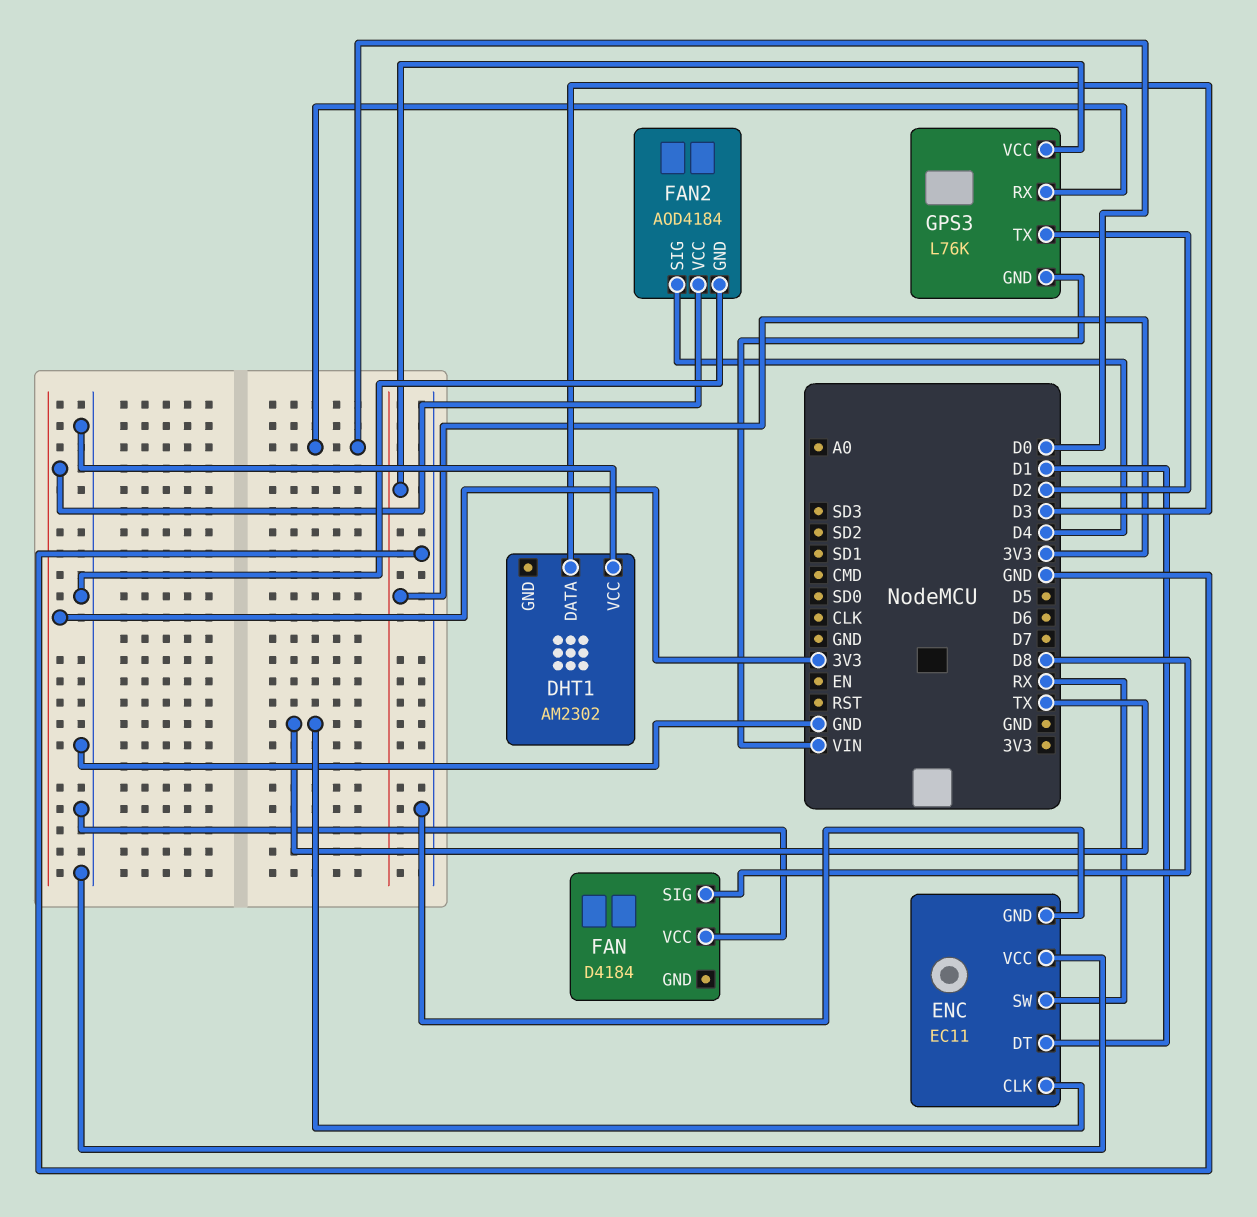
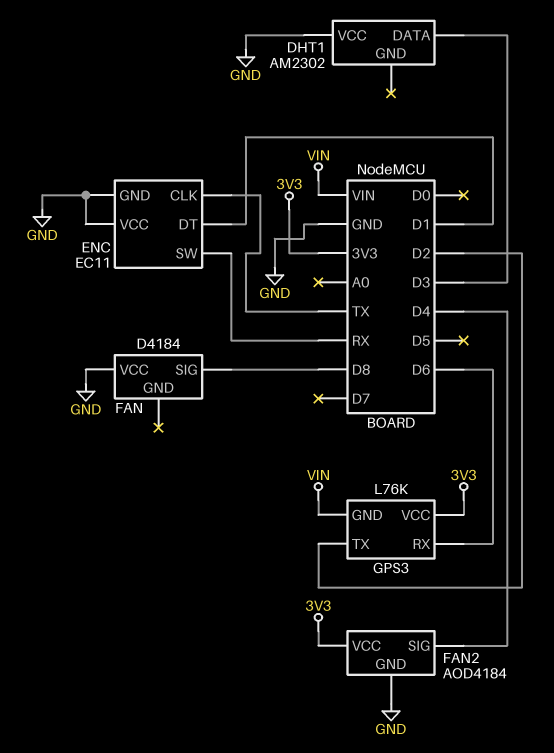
GPS3 pin RX: D0 -> D6

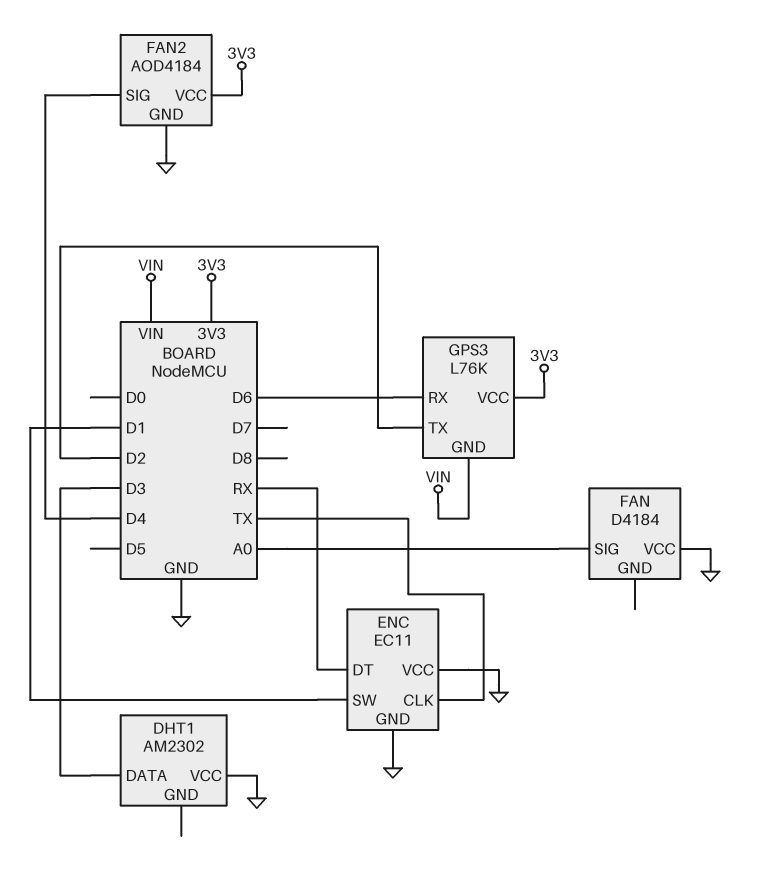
ENC pin DT: D1 -> RX
ENC pin SW: RX -> D1
FAN pin SIG: D8 -> A0

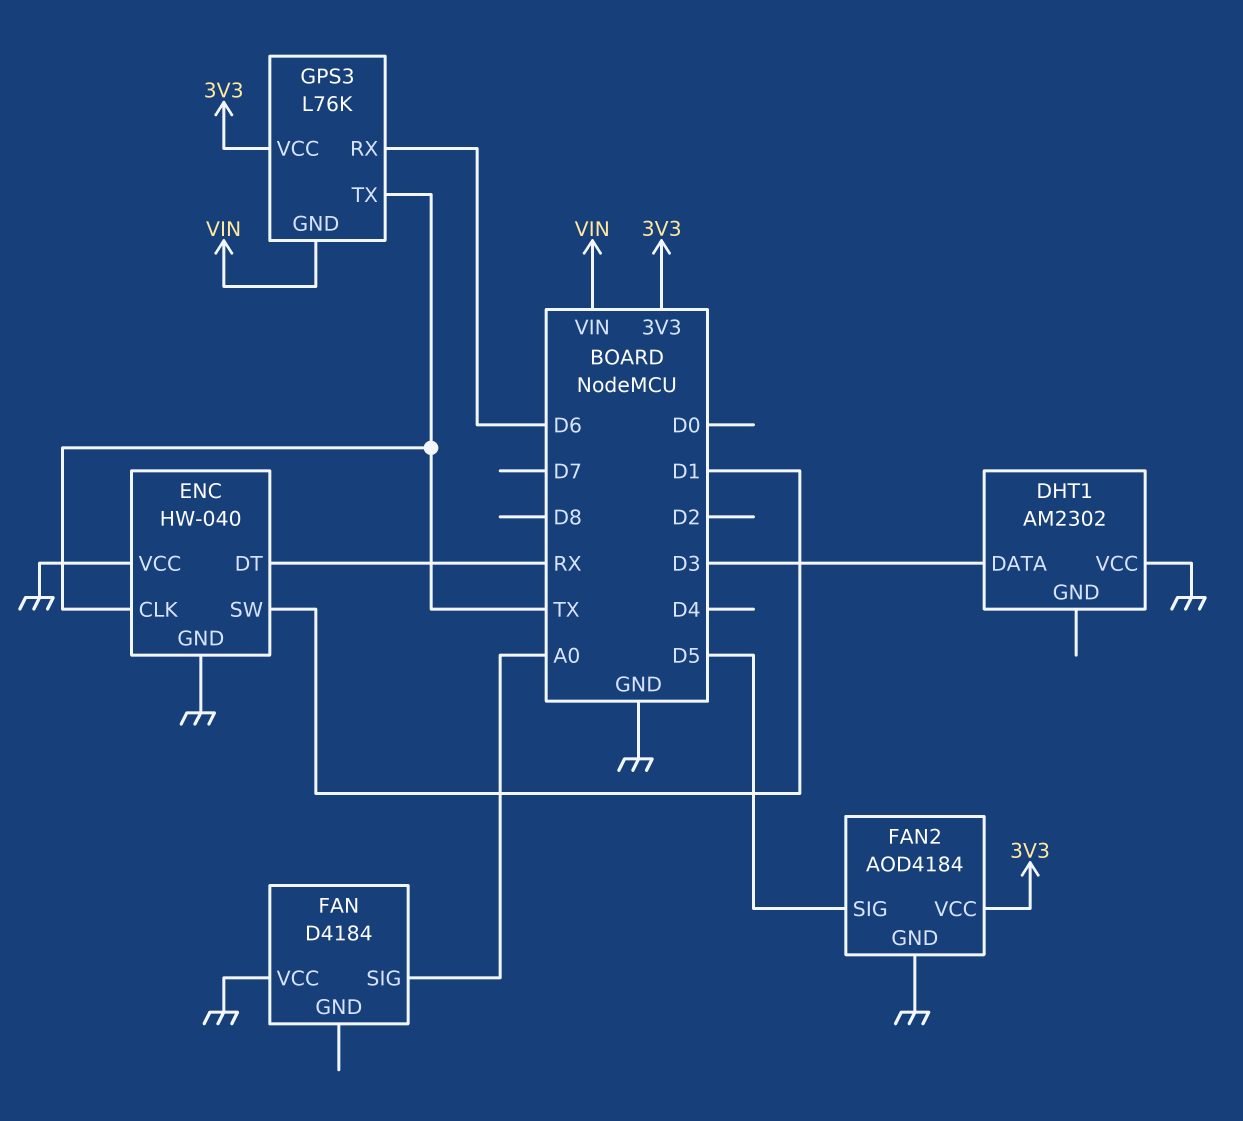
ENC: EC11 -> HW-040
FAN2 pin SIG: D4 -> D5
GPS3 pin TX: D2 -> TX

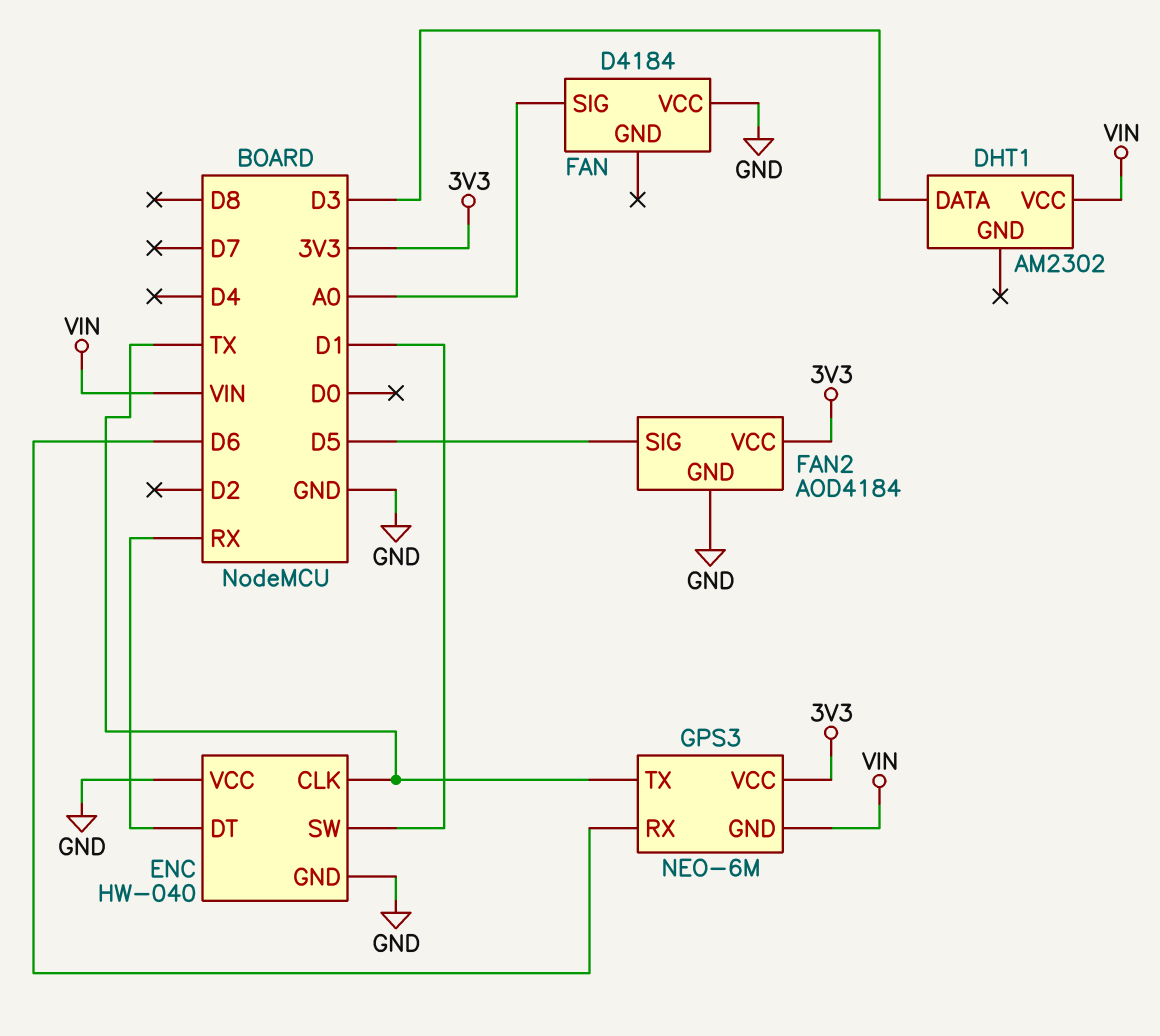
DHT1 pin VCC: GND -> VIN
GPS3: L76K -> NEO-6M

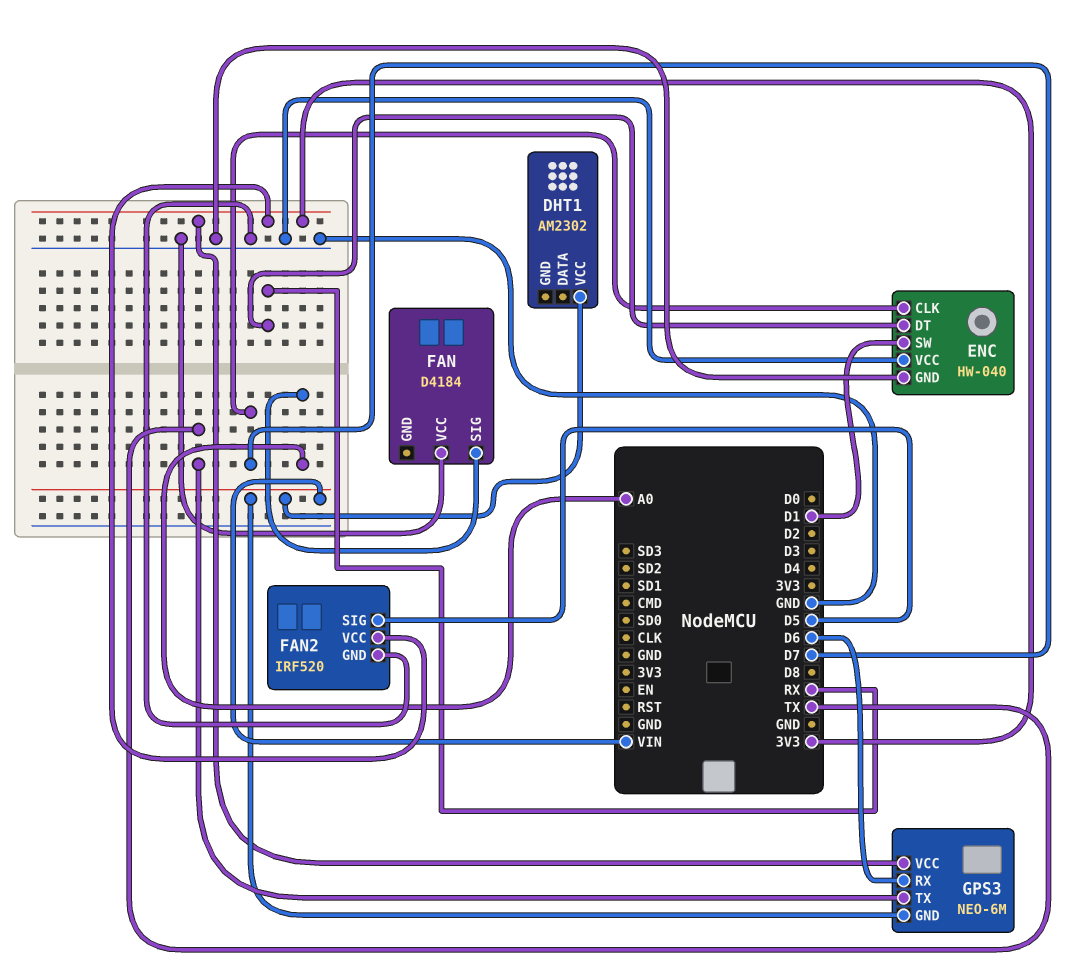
DHT1 pin DATA: D3 -> none
ENC pin CLK: TX -> D7
FAN2: AOD4184 -> IRF520

